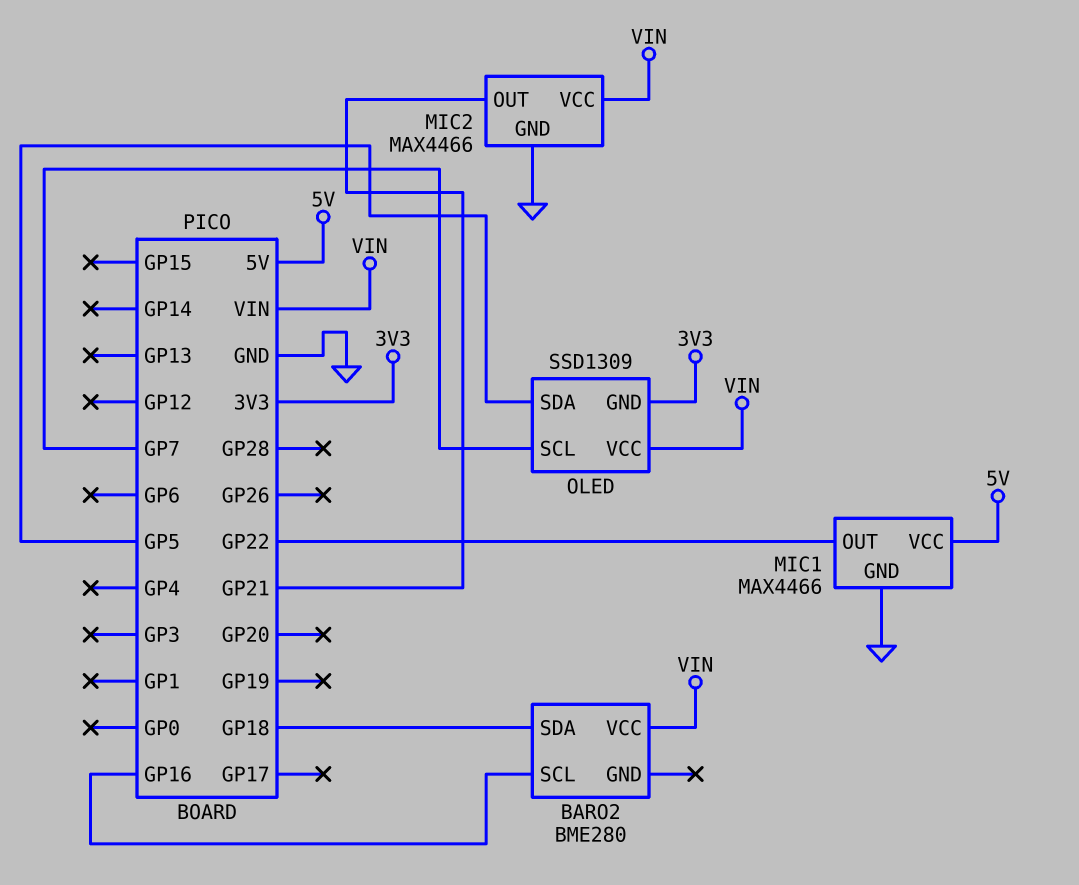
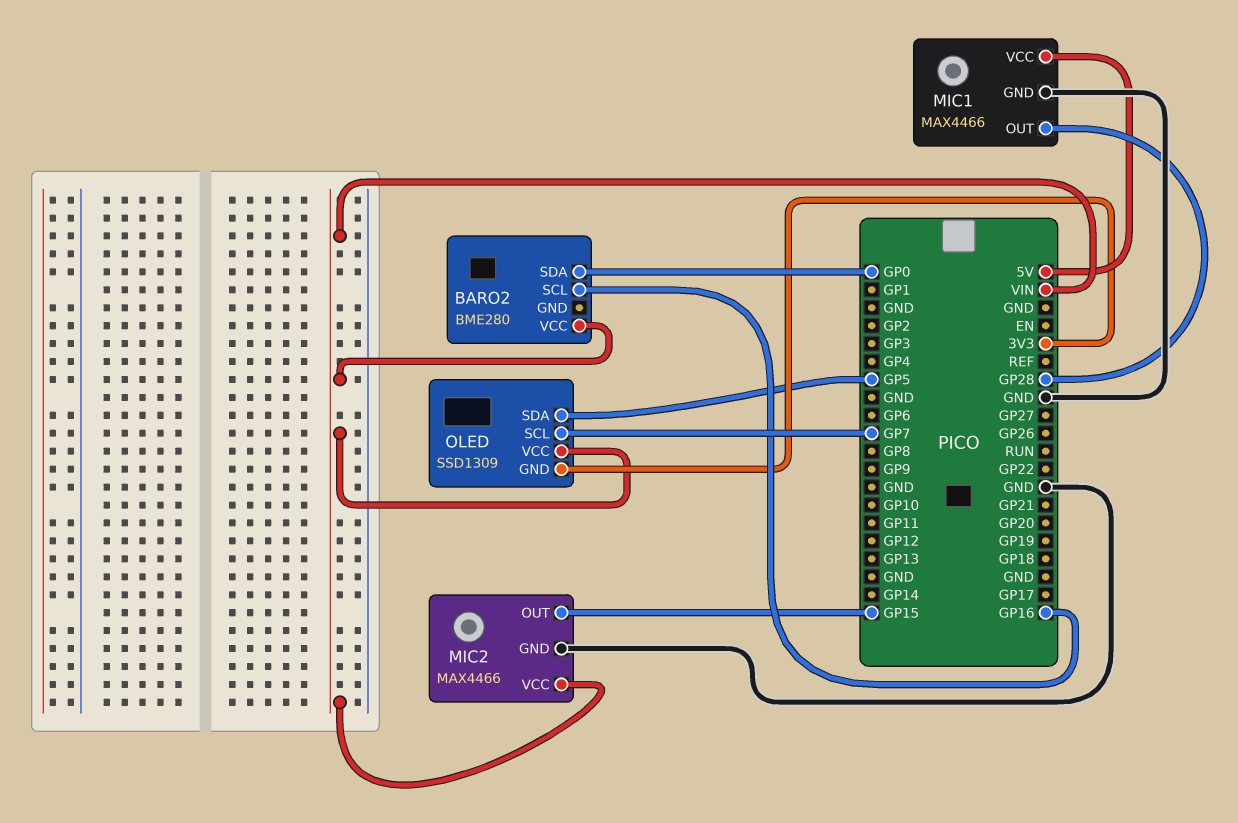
BARO2 pin SDA: GP18 -> GP0
MIC1 pin OUT: GP22 -> GP28
MIC2 pin OUT: GP21 -> GP15

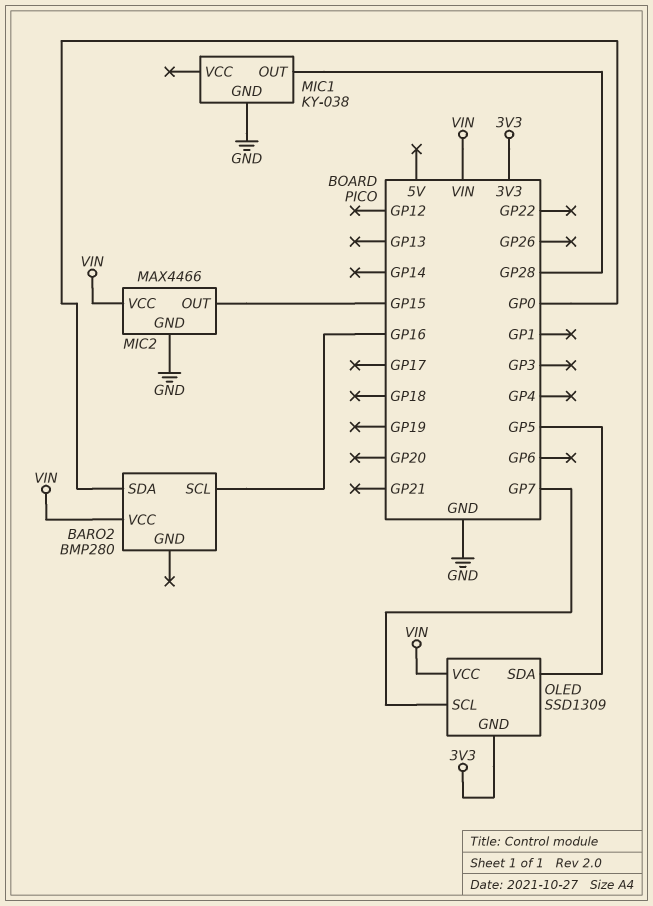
BARO2: BME280 -> BMP280
MIC1: MAX4466 -> KY-038
MIC1 pin VCC: 5V -> none

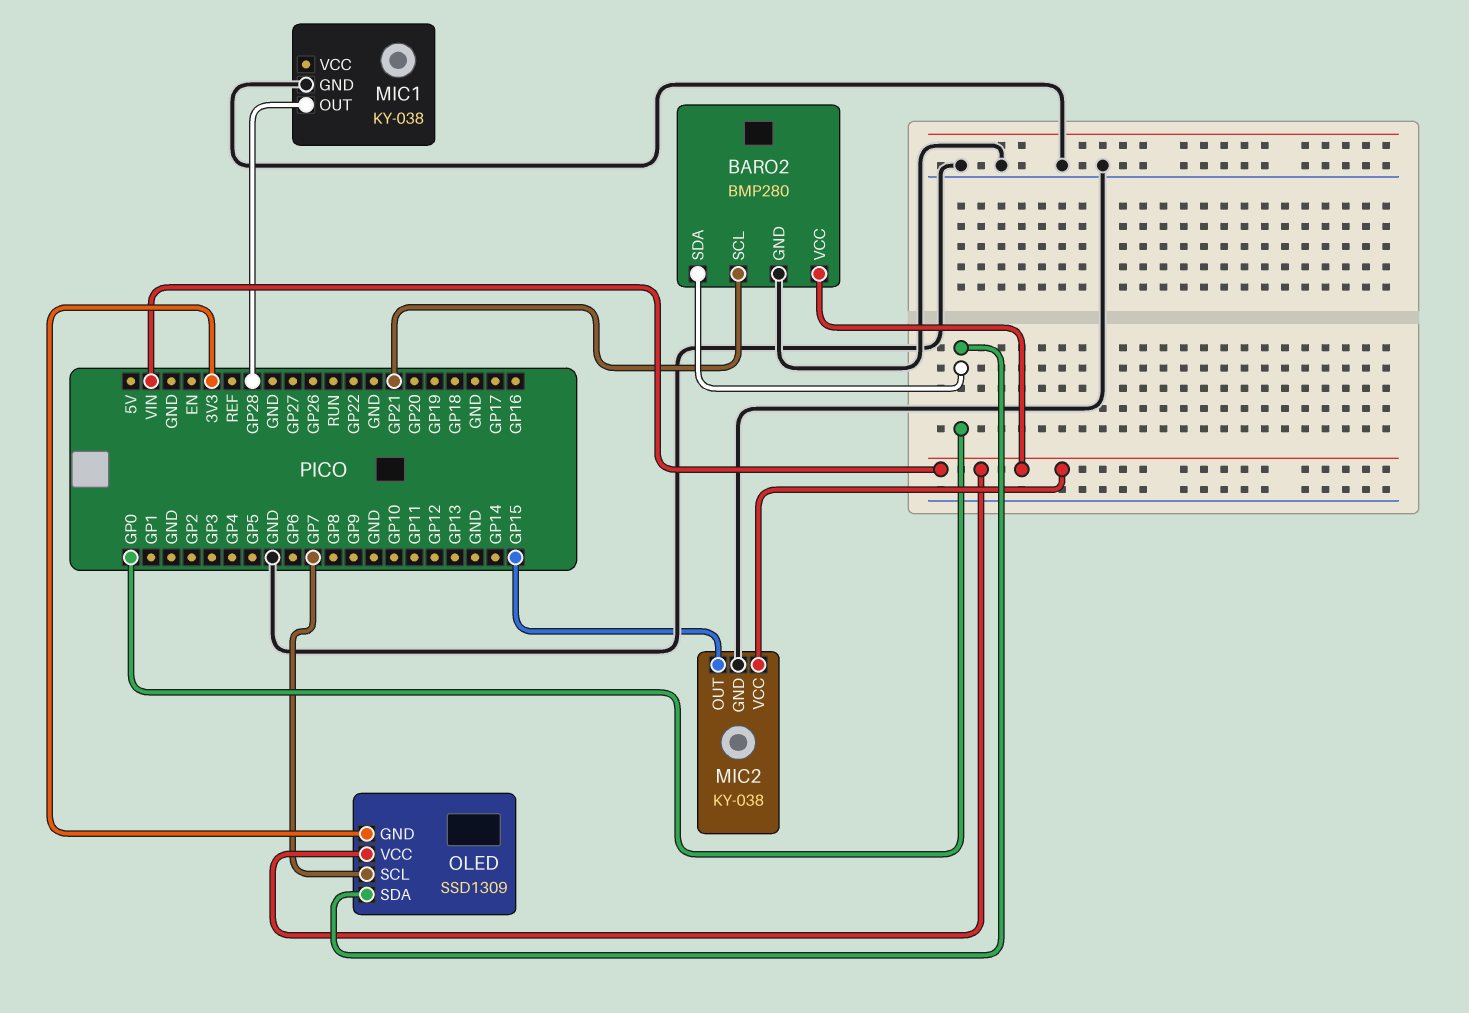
BARO2 pin GND: none -> GND
BARO2 pin SCL: GP16 -> GP21
MIC2: MAX4466 -> KY-038
OLED pin SDA: GP5 -> GP0

